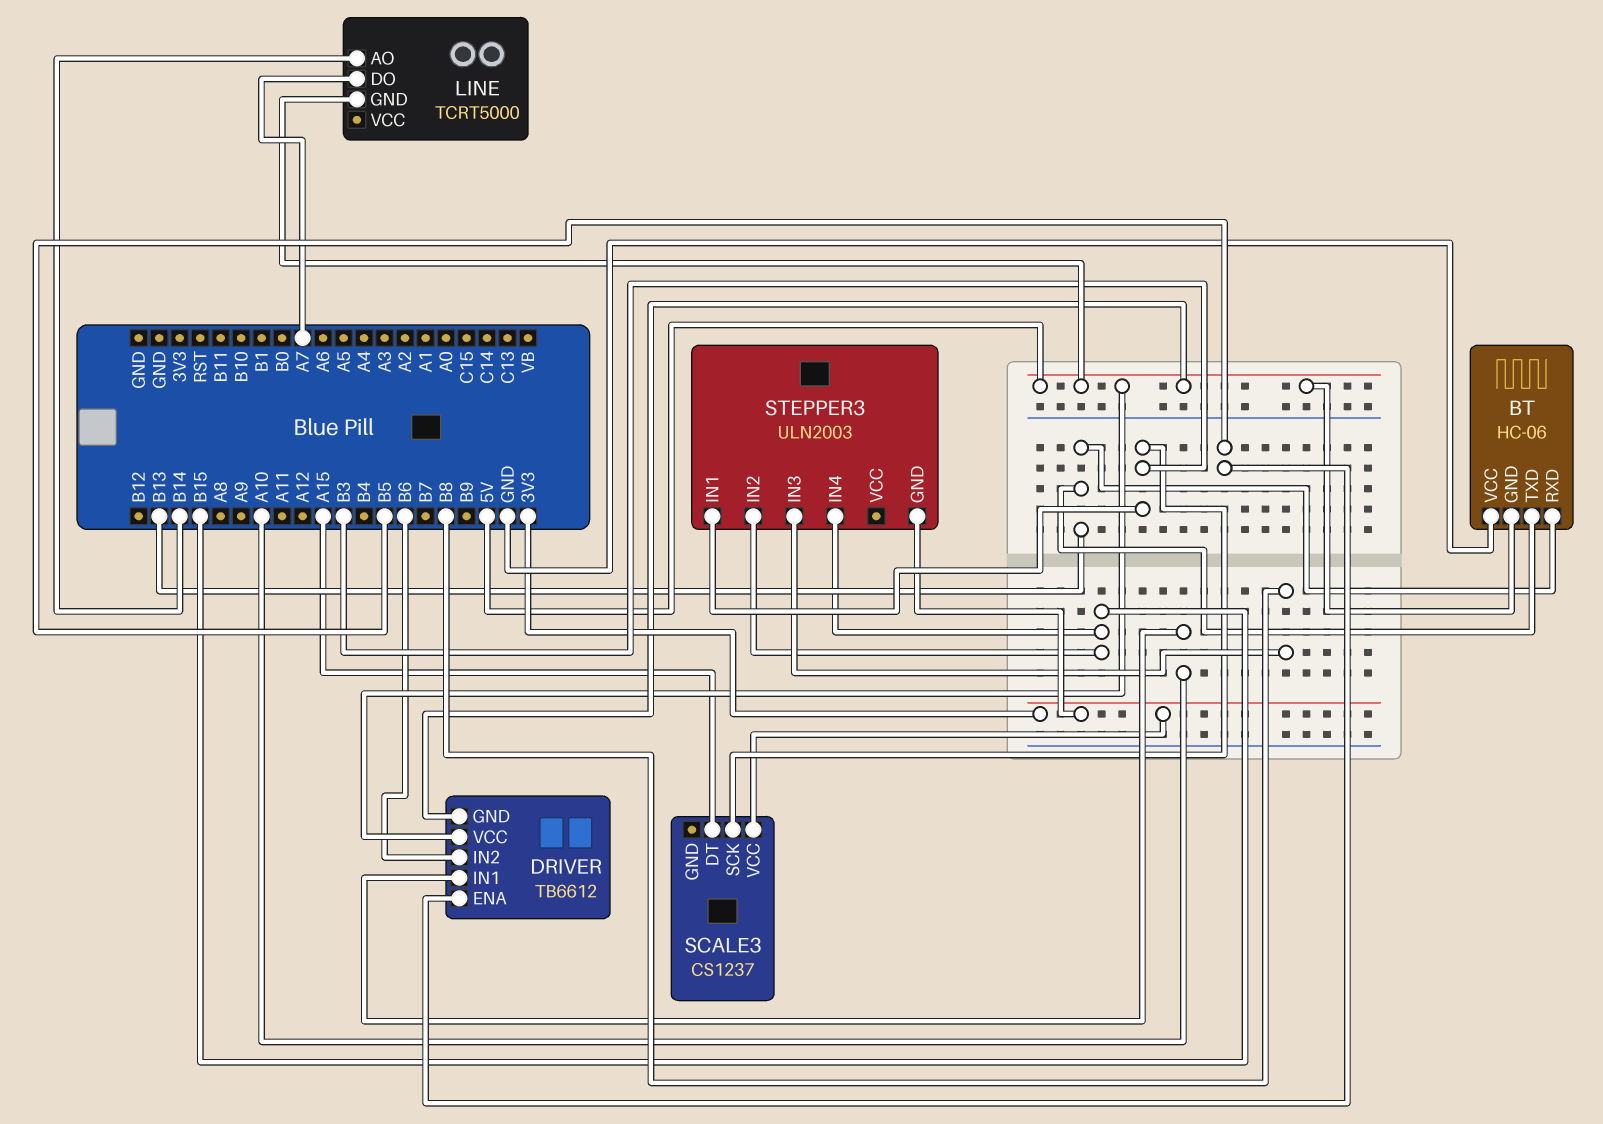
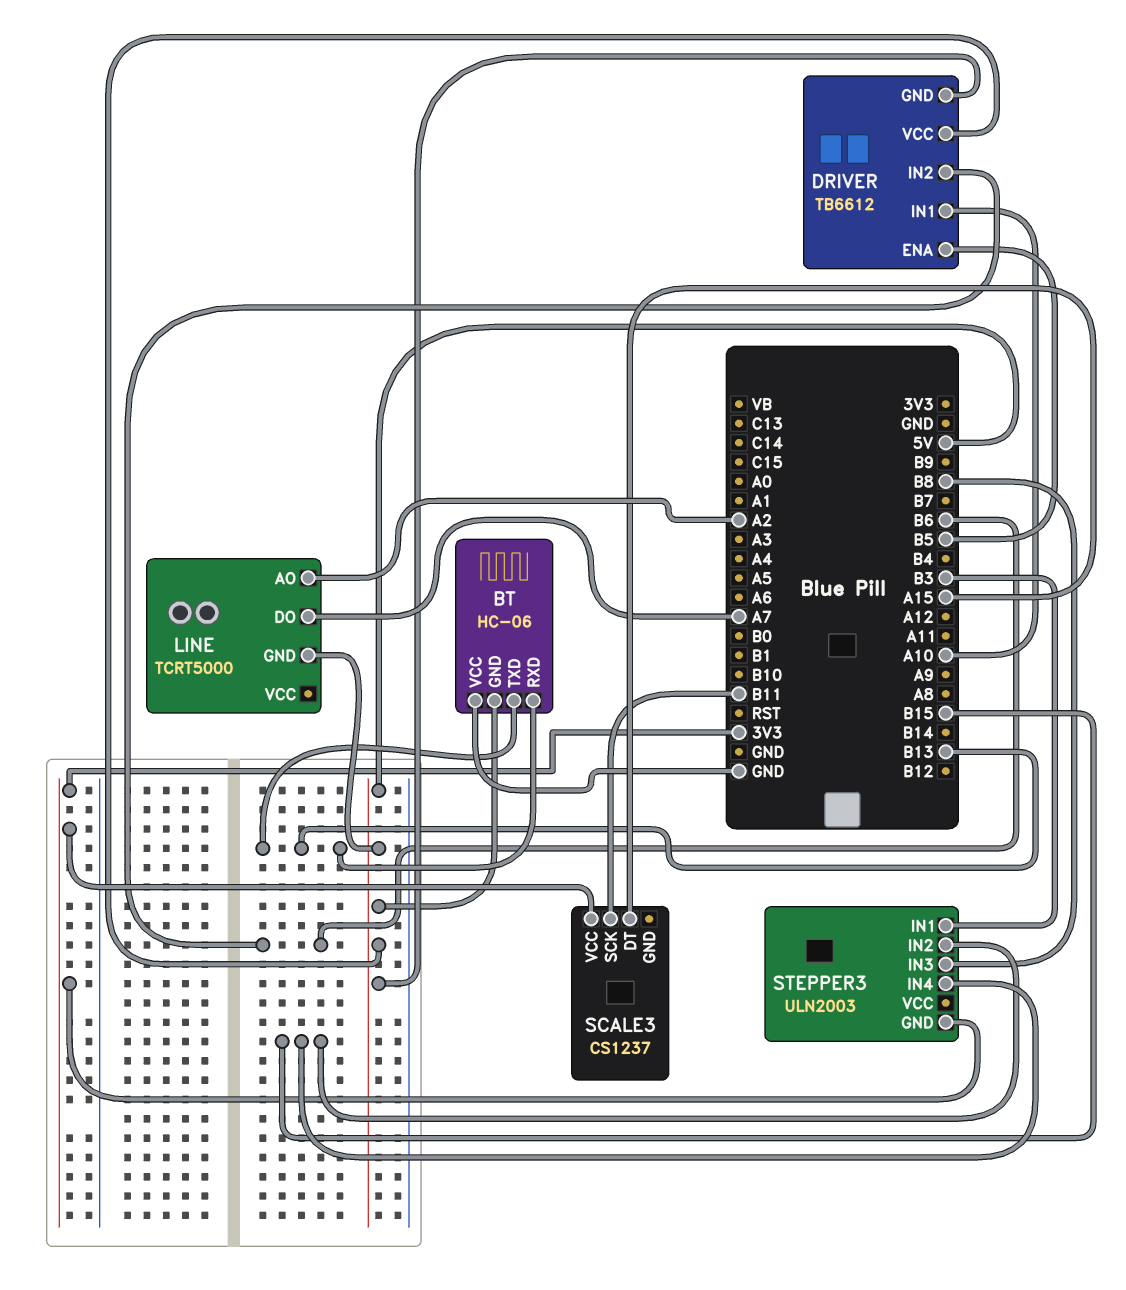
LINE pin AO: B14 -> A2
SCALE3 pin SCK: B3 -> B11

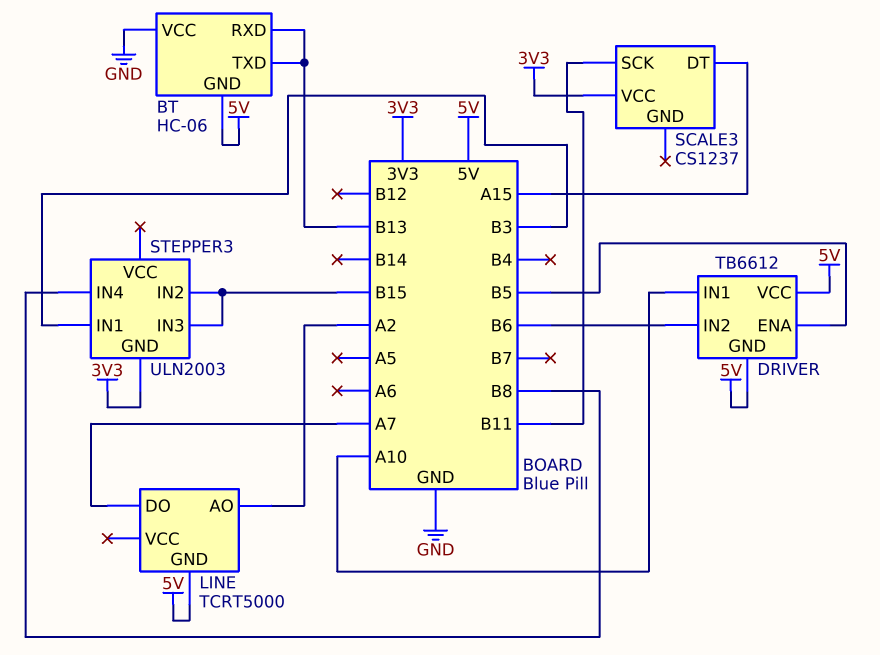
STEPPER3 pin IN3: B8 -> B15
STEPPER3 pin IN4: B15 -> B8

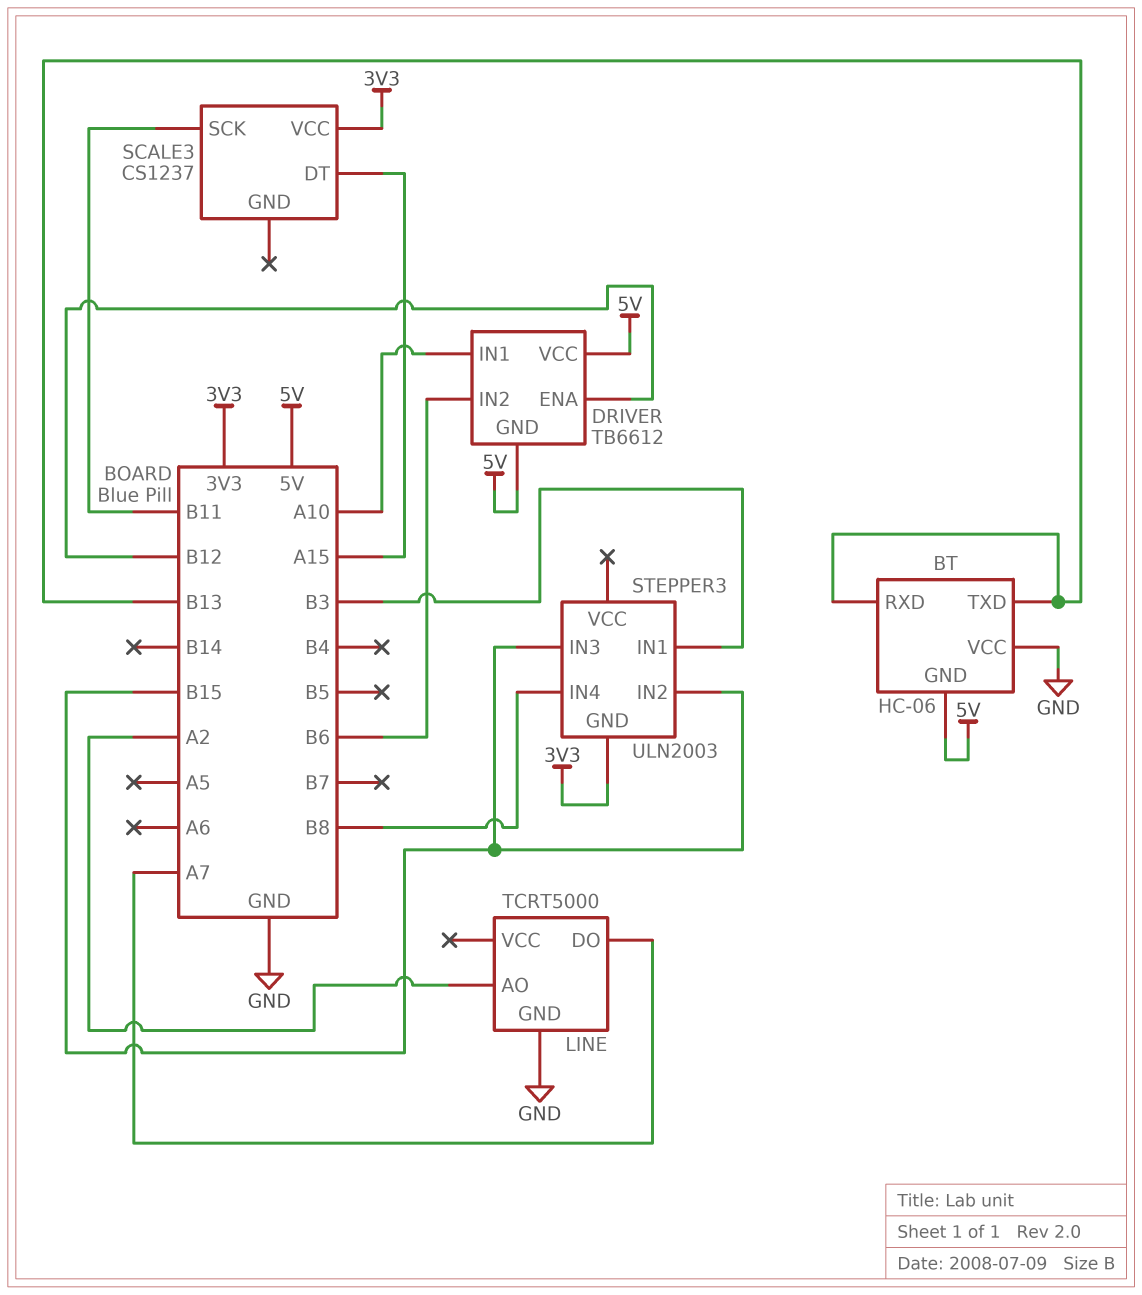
DRIVER pin ENA: B5 -> B12
LINE pin GND: 5V -> GND

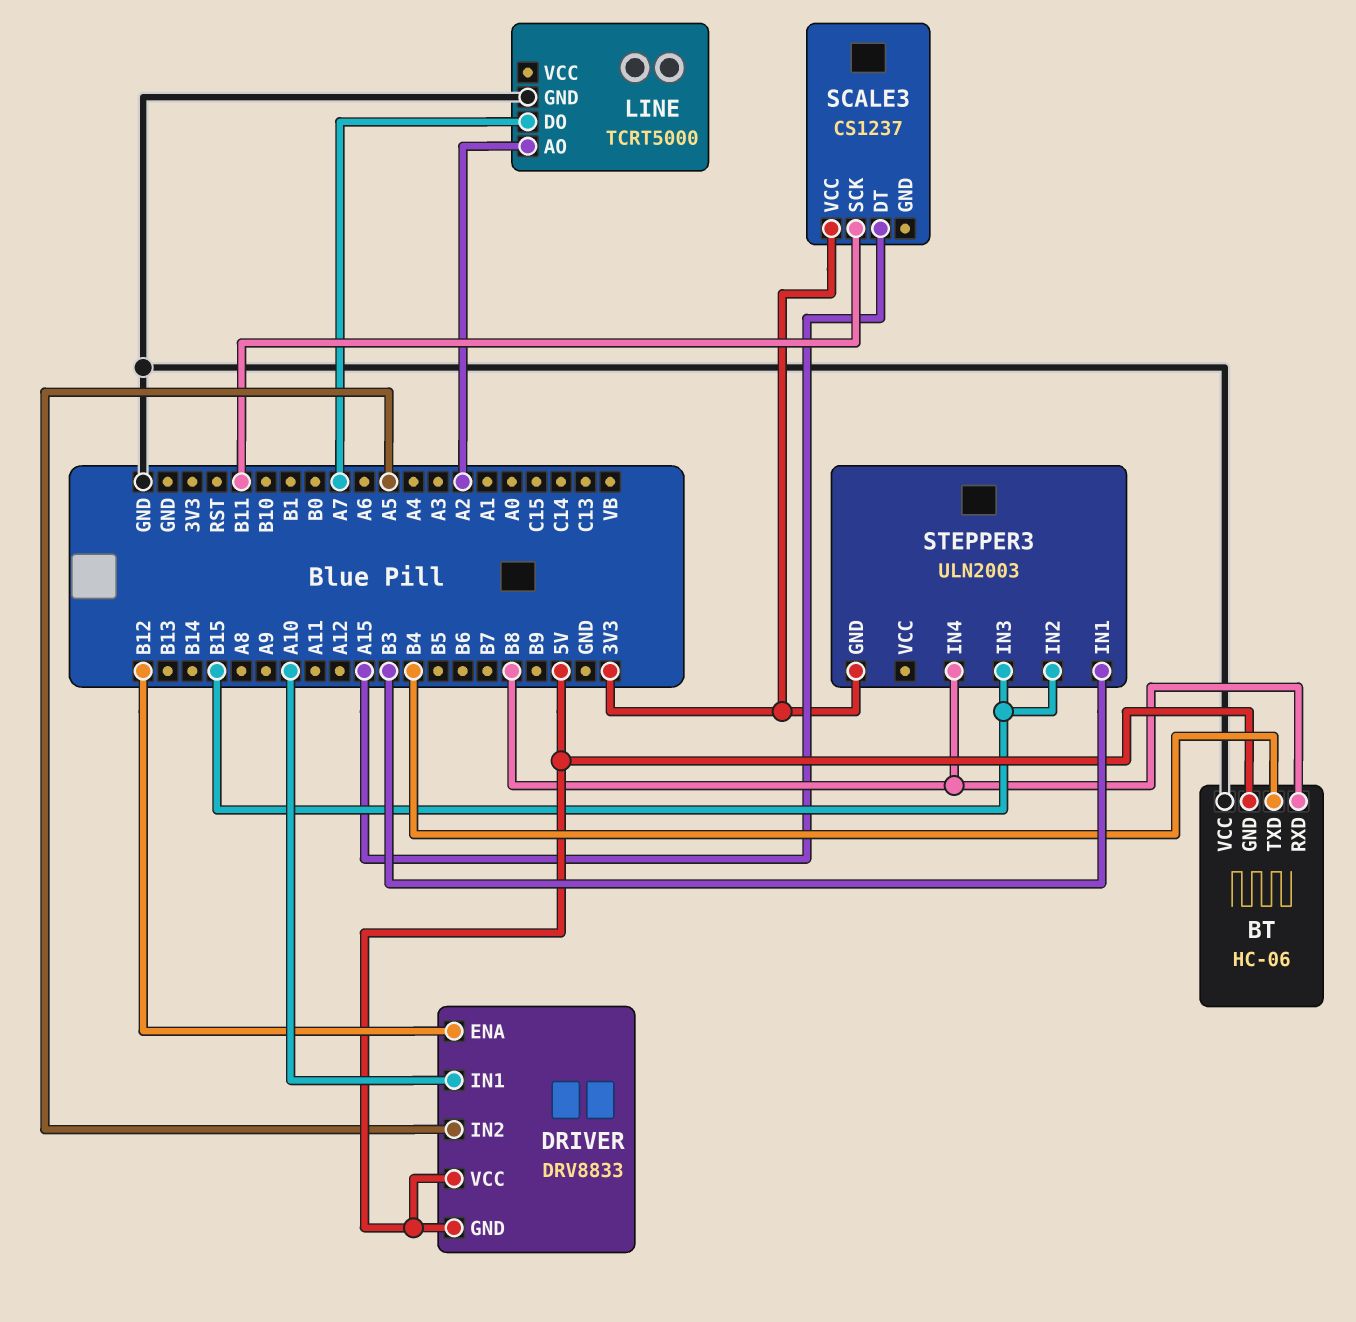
BT pin RXD: B13 -> B8
BT pin TXD: B13 -> B4
DRIVER: TB6612 -> DRV8833
DRIVER pin IN2: B6 -> A5

